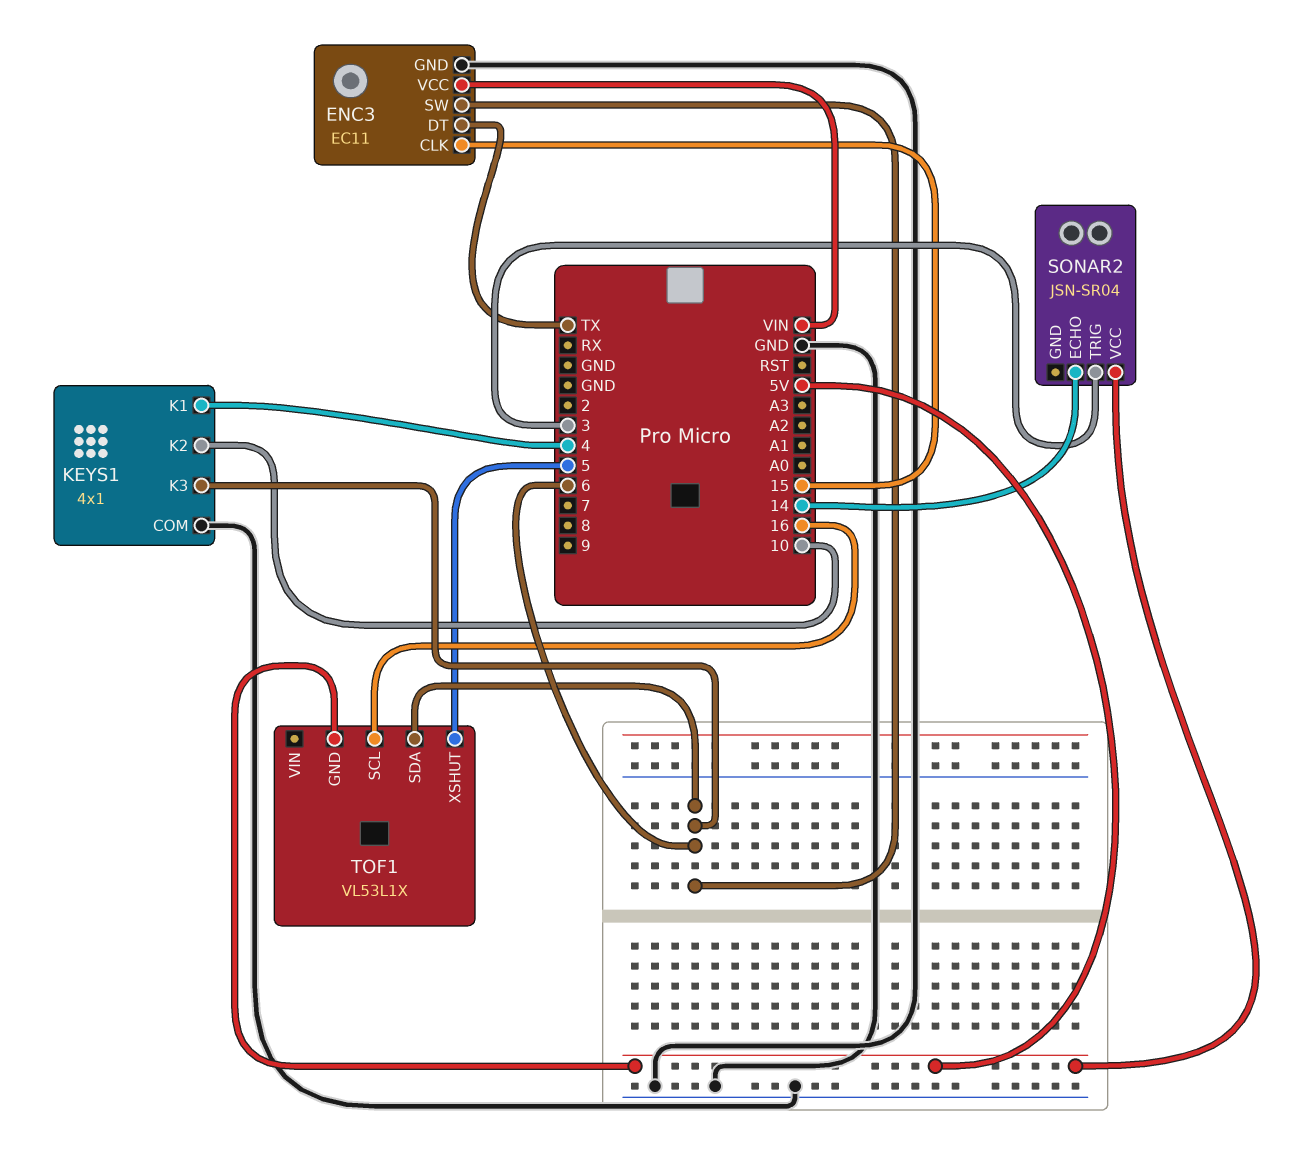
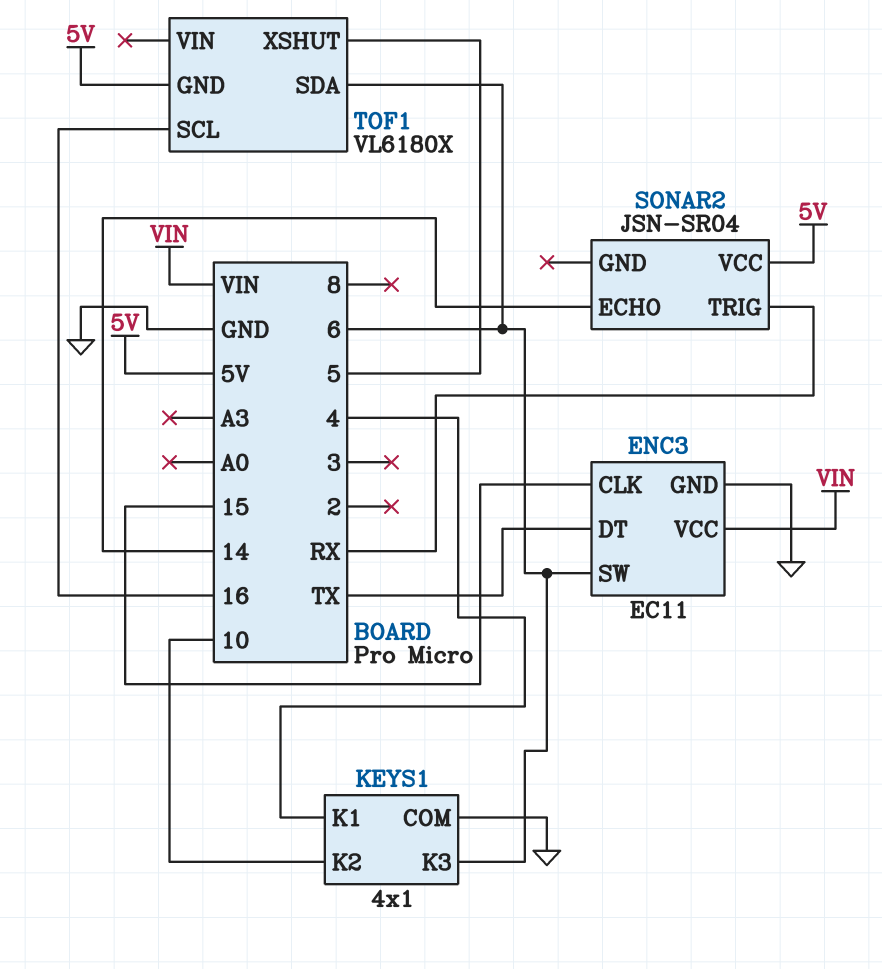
SONAR2 pin TRIG: 3 -> RX
TOF1: VL53L1X -> VL6180X

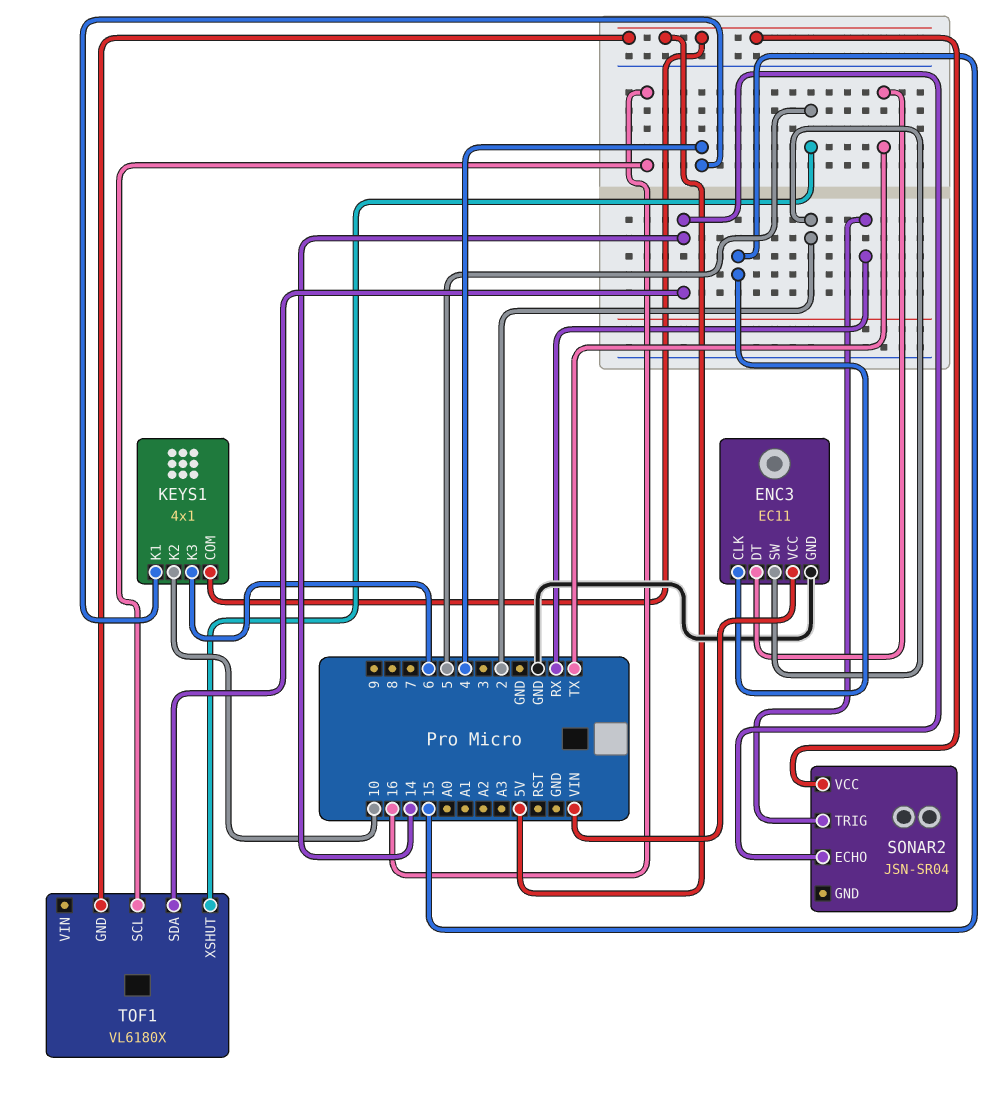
ENC3 pin SW: 6 -> 2
KEYS1 pin COM: GND -> 5V
TOF1 pin SDA: 6 -> 14

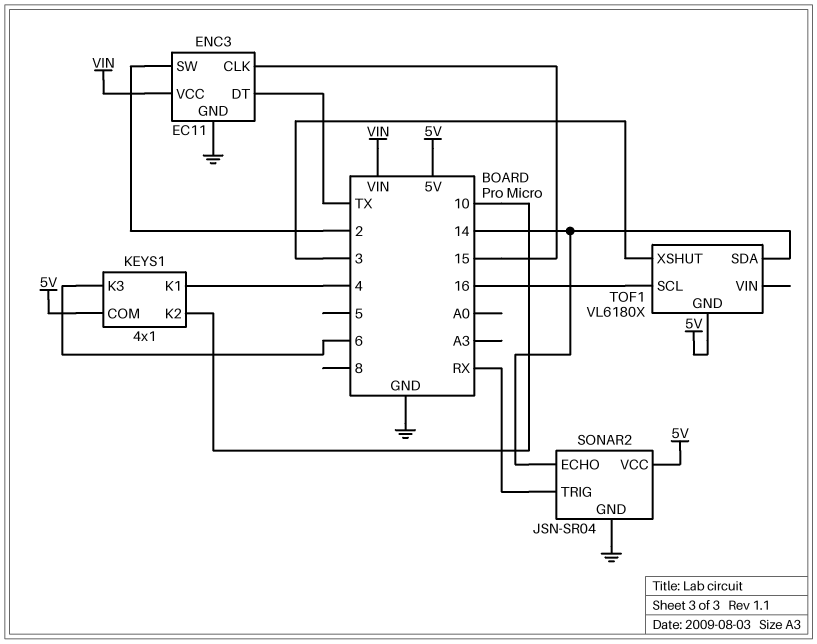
SONAR2 pin GND: none -> GND
TOF1 pin XSHUT: 5 -> 3

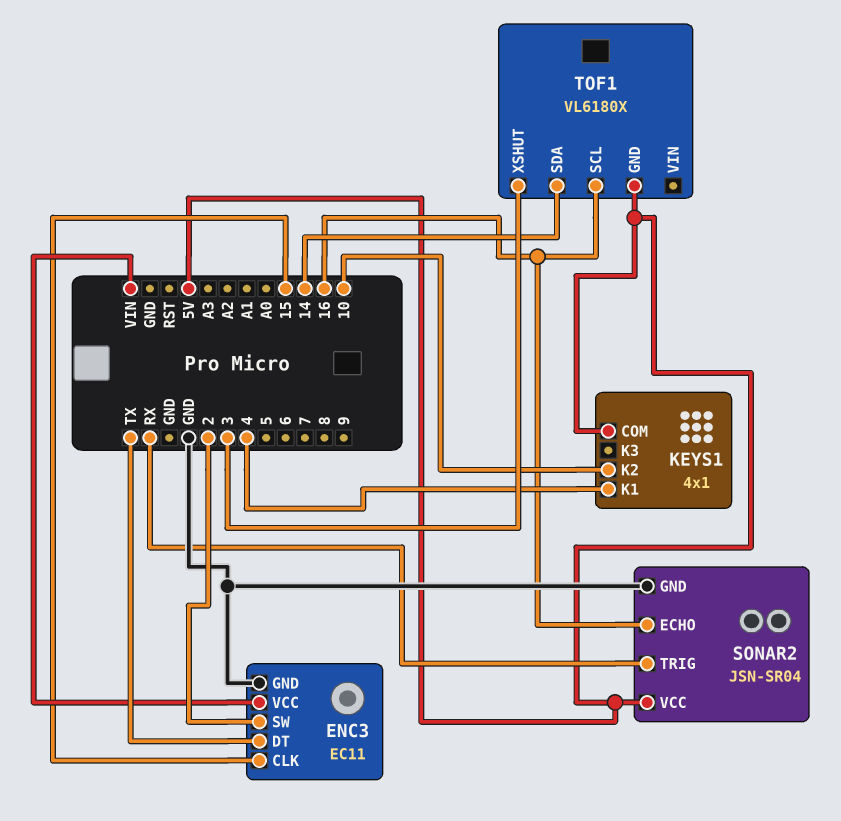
KEYS1 pin K3: 6 -> none
SONAR2 pin ECHO: 14 -> 16

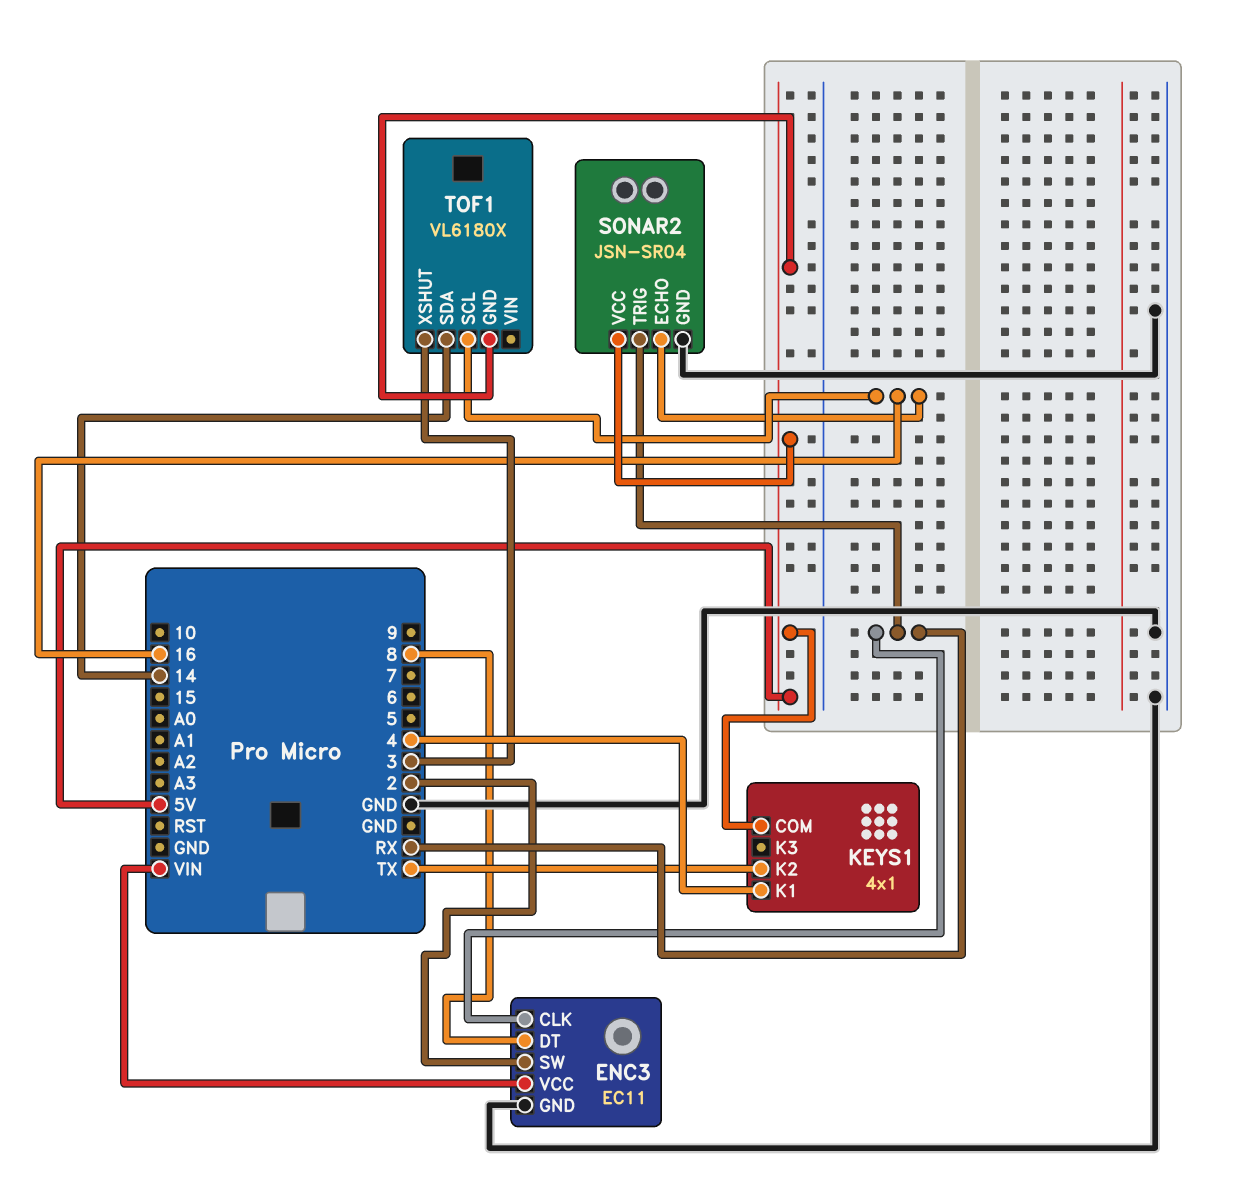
ENC3 pin CLK: 15 -> RX
ENC3 pin DT: TX -> 8
KEYS1 pin K2: 10 -> TX

